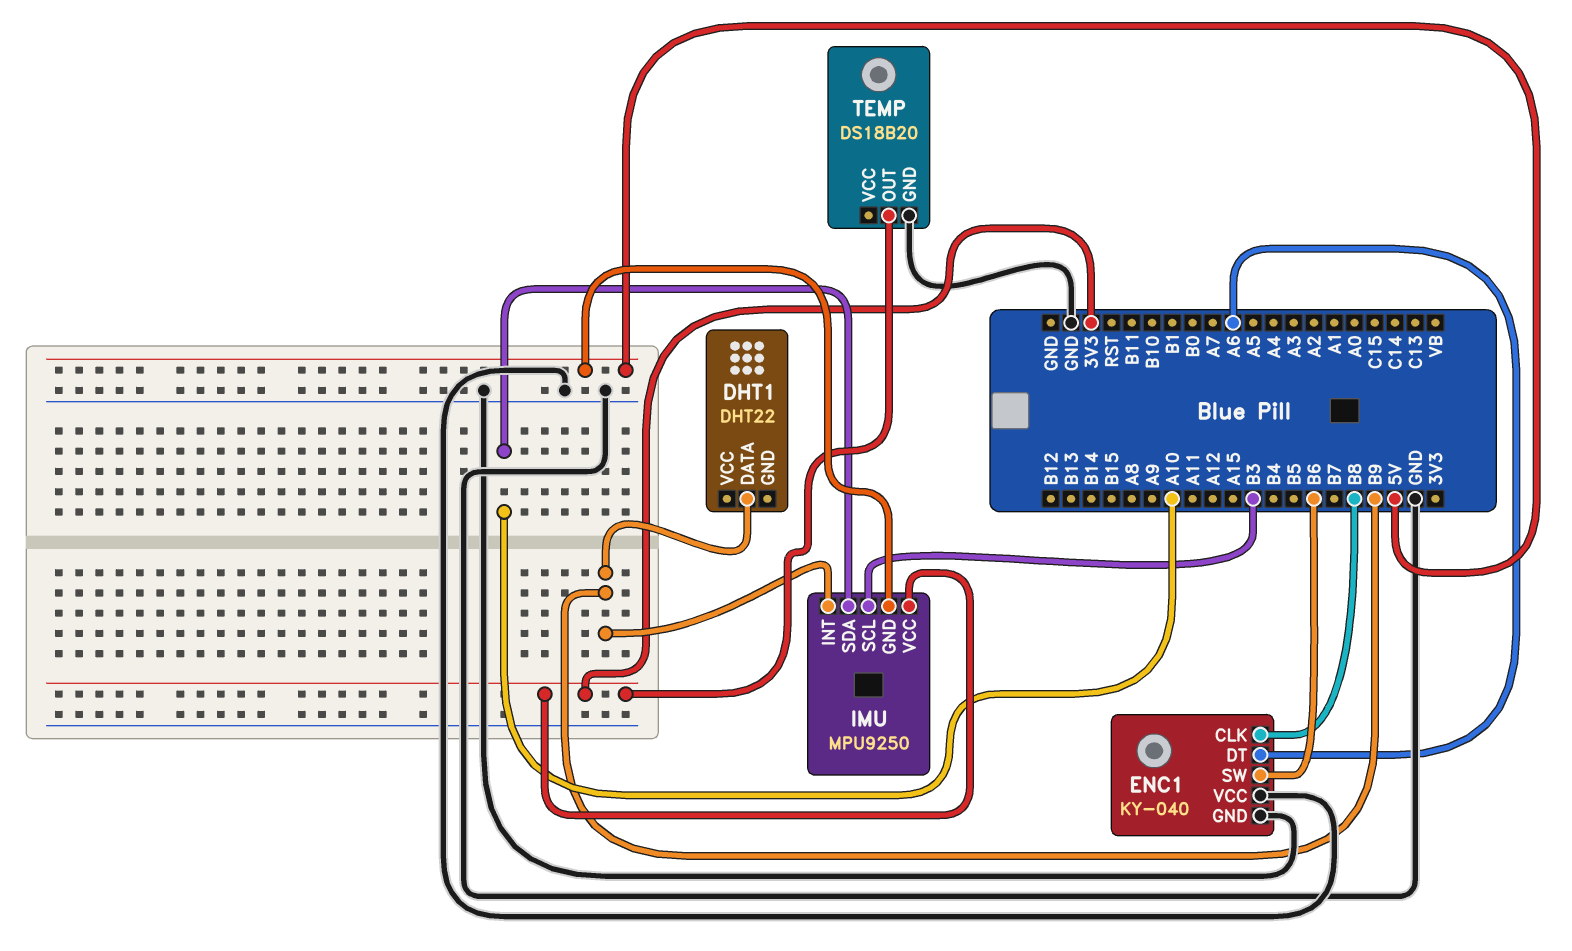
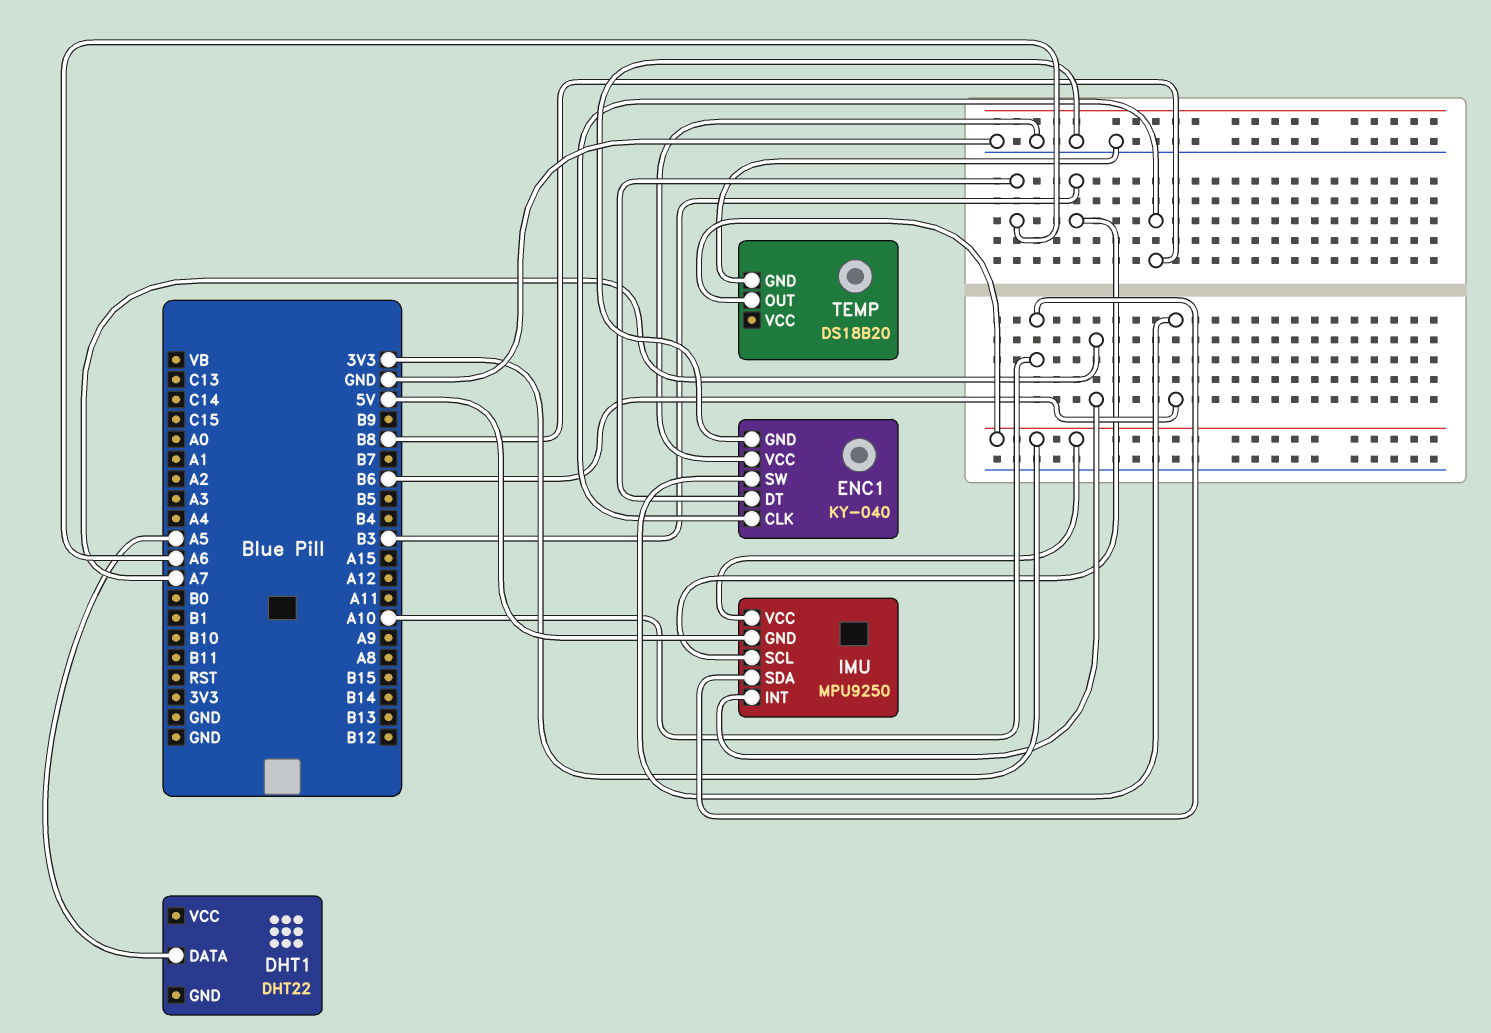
DHT1 pin DATA: B9 -> A5
IMU pin INT: B9 -> A7

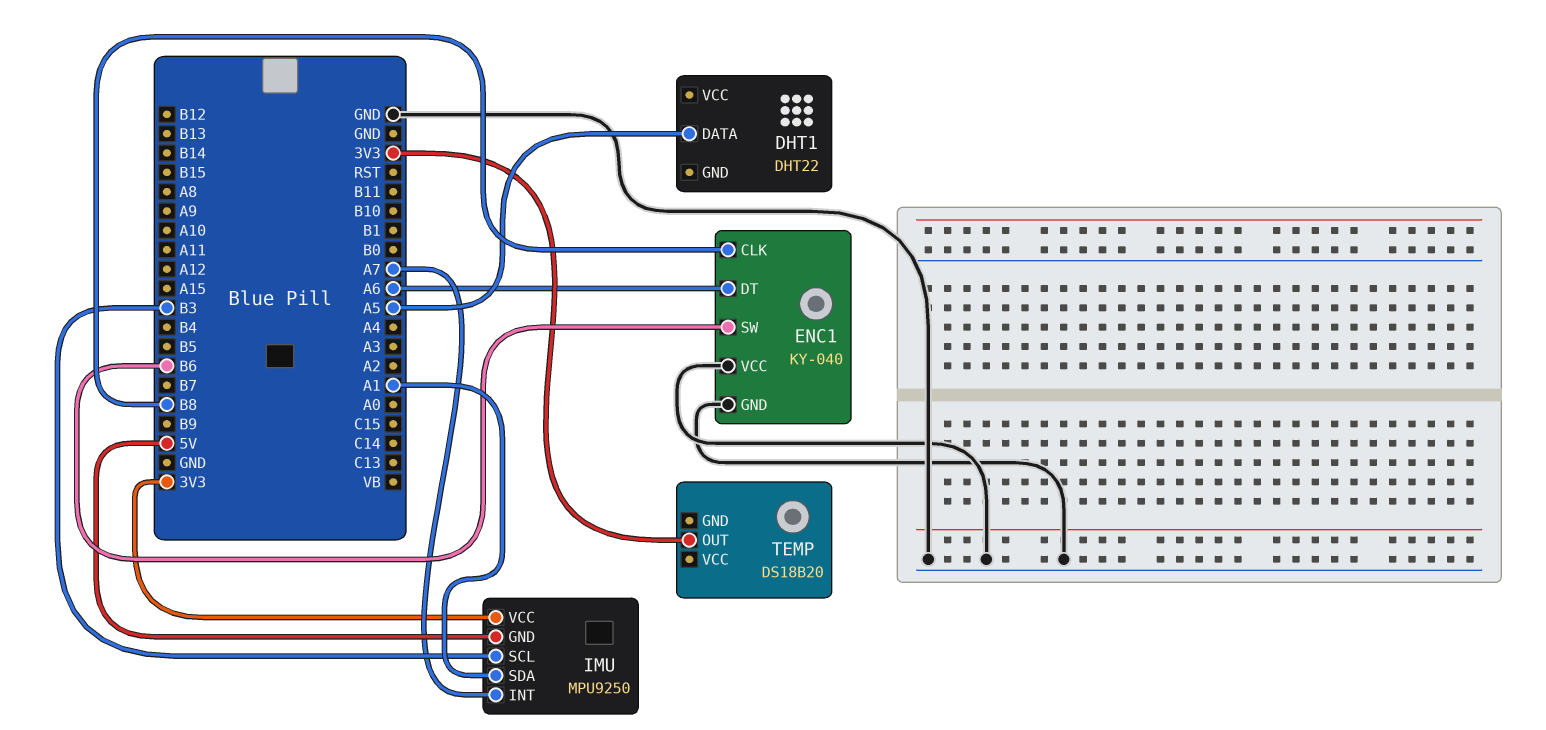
IMU pin SDA: A10 -> A1
TEMP pin GND: GND -> none

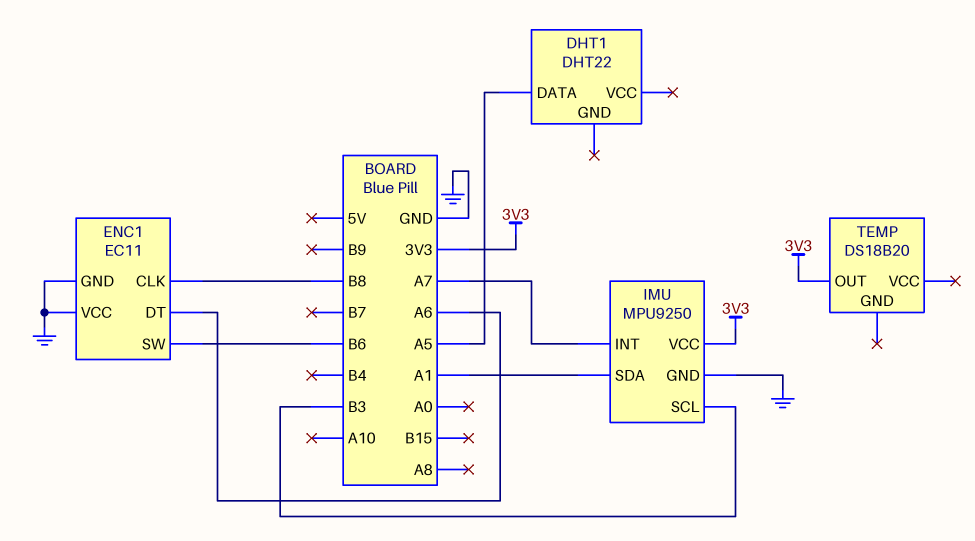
ENC1: KY-040 -> EC11
IMU pin GND: 5V -> GND

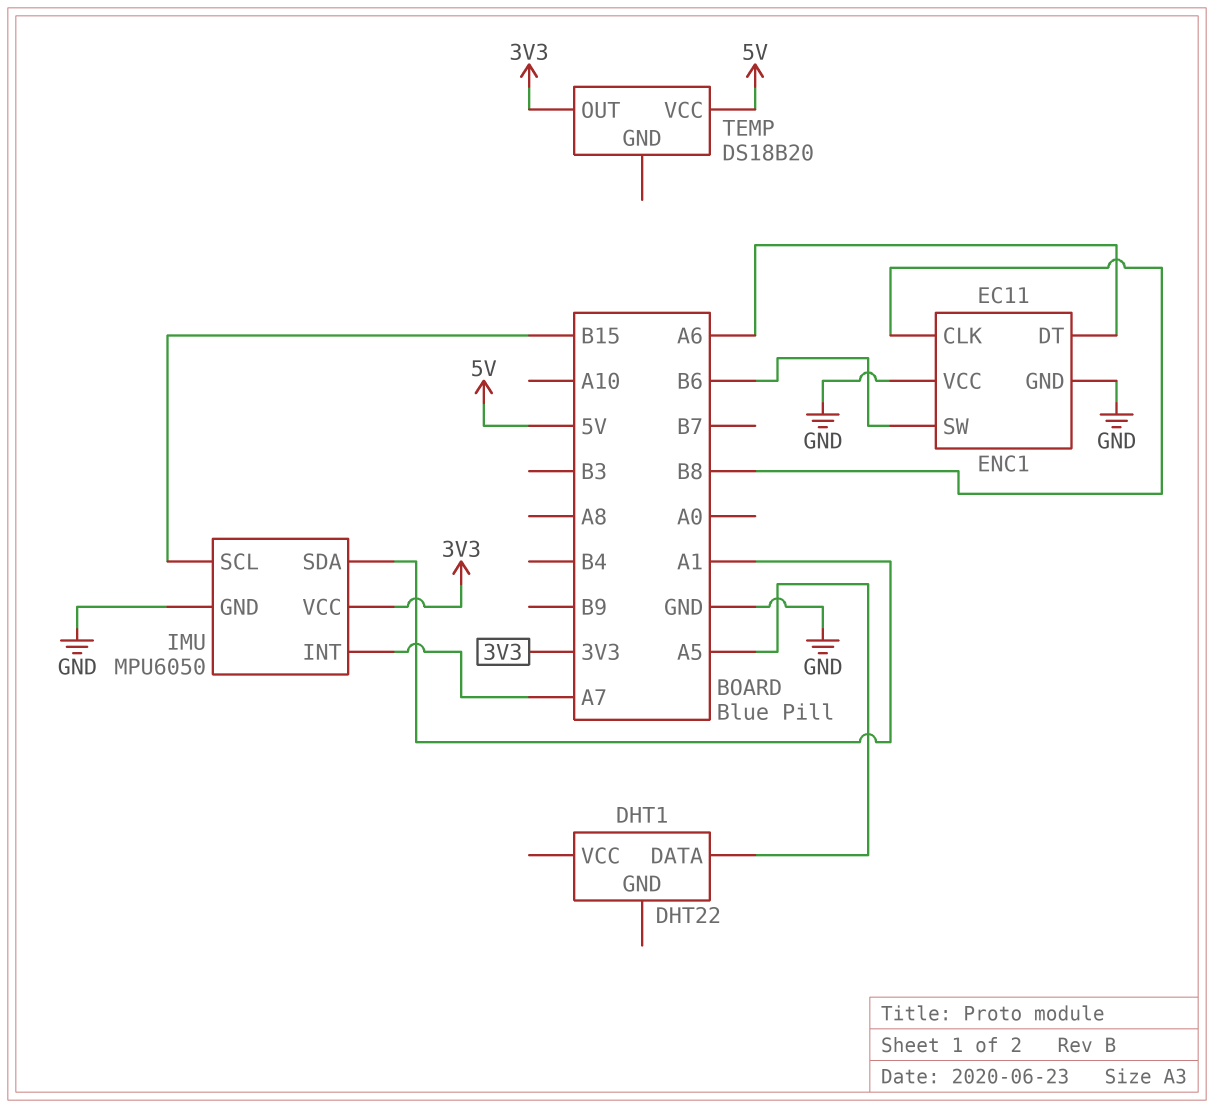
IMU: MPU9250 -> MPU6050
IMU pin SCL: B3 -> B15
TEMP pin VCC: none -> 5V

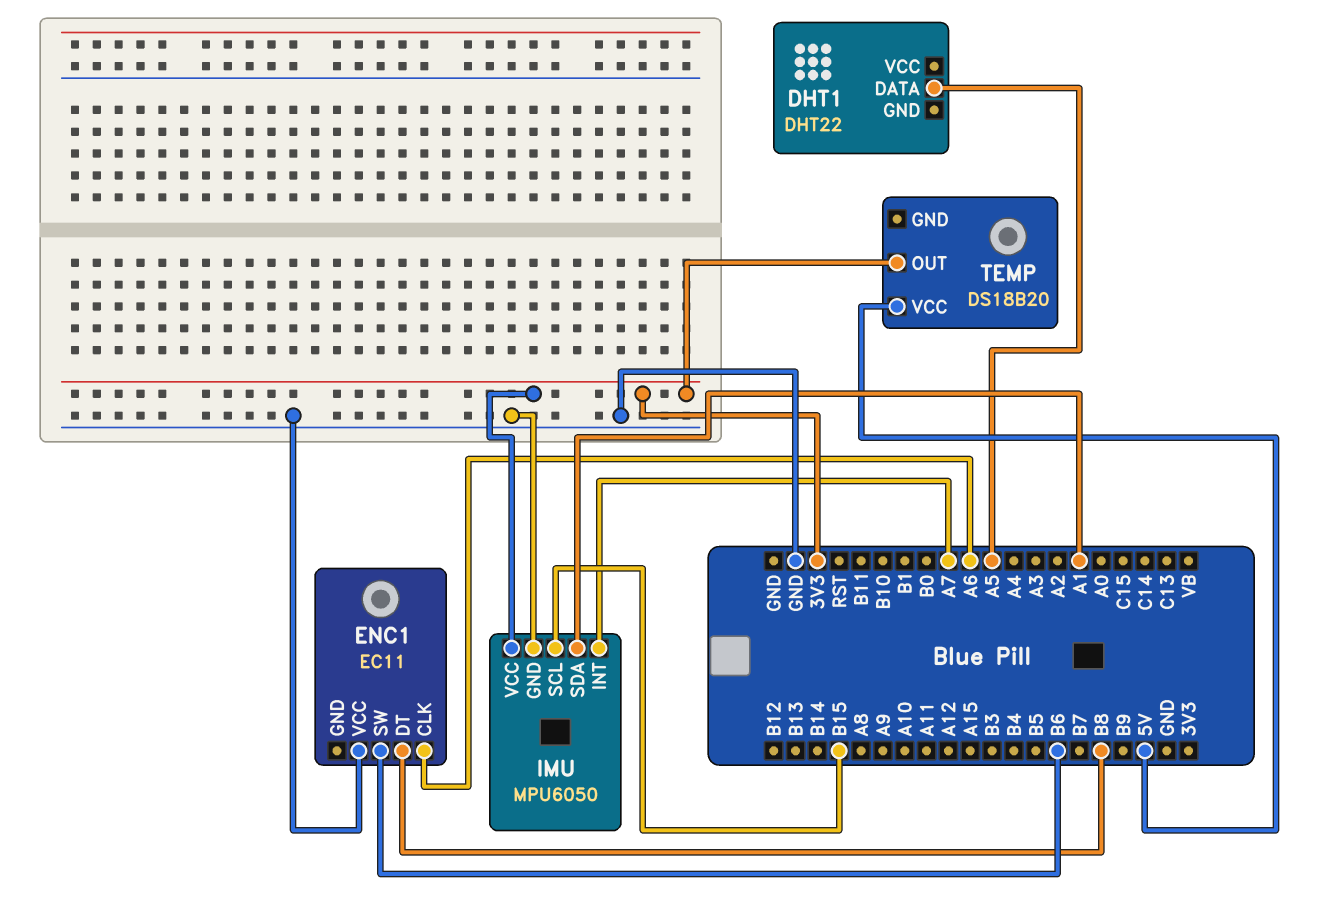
ENC1 pin CLK: B8 -> A6
ENC1 pin DT: A6 -> B8
ENC1 pin GND: GND -> none

